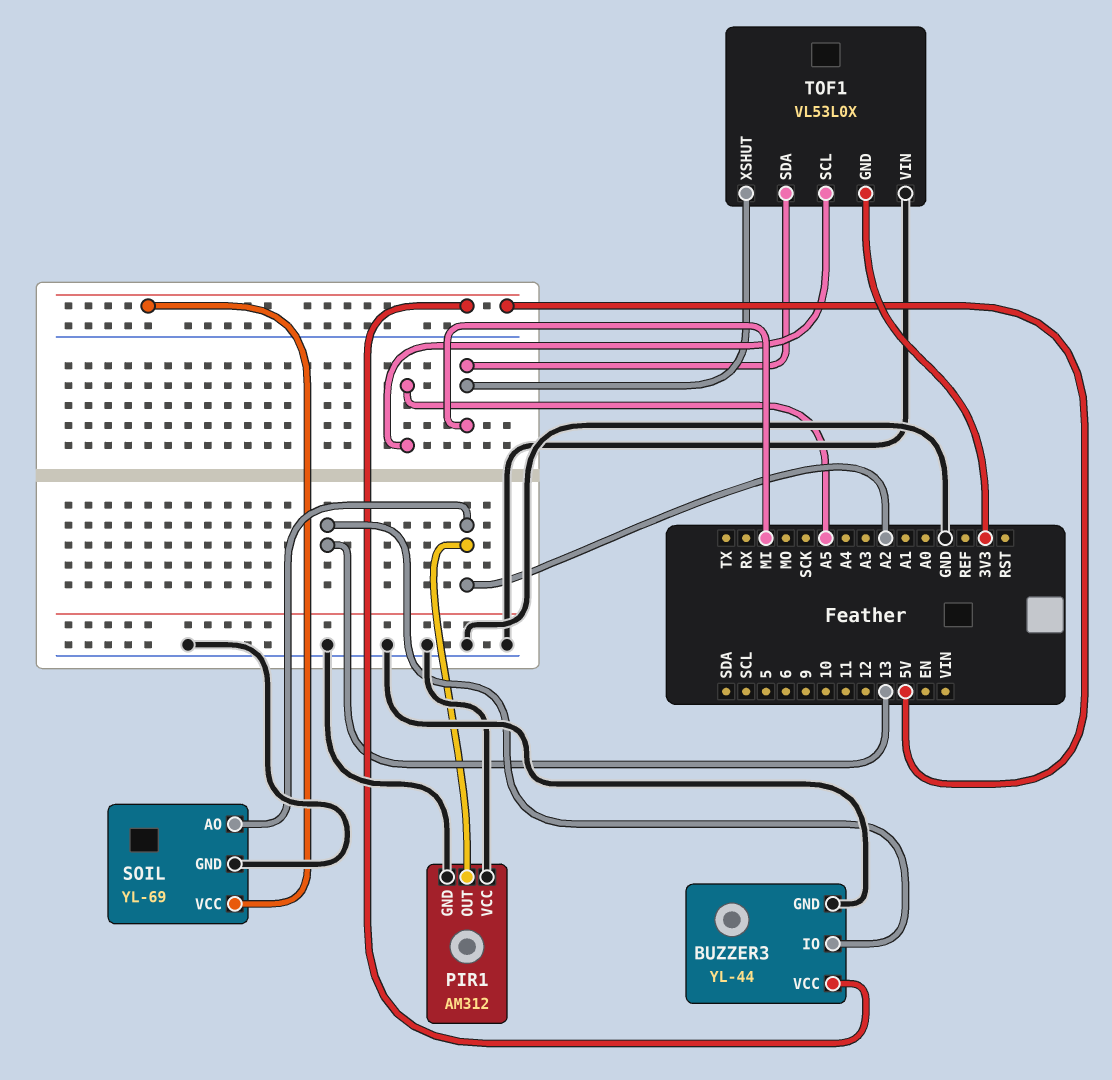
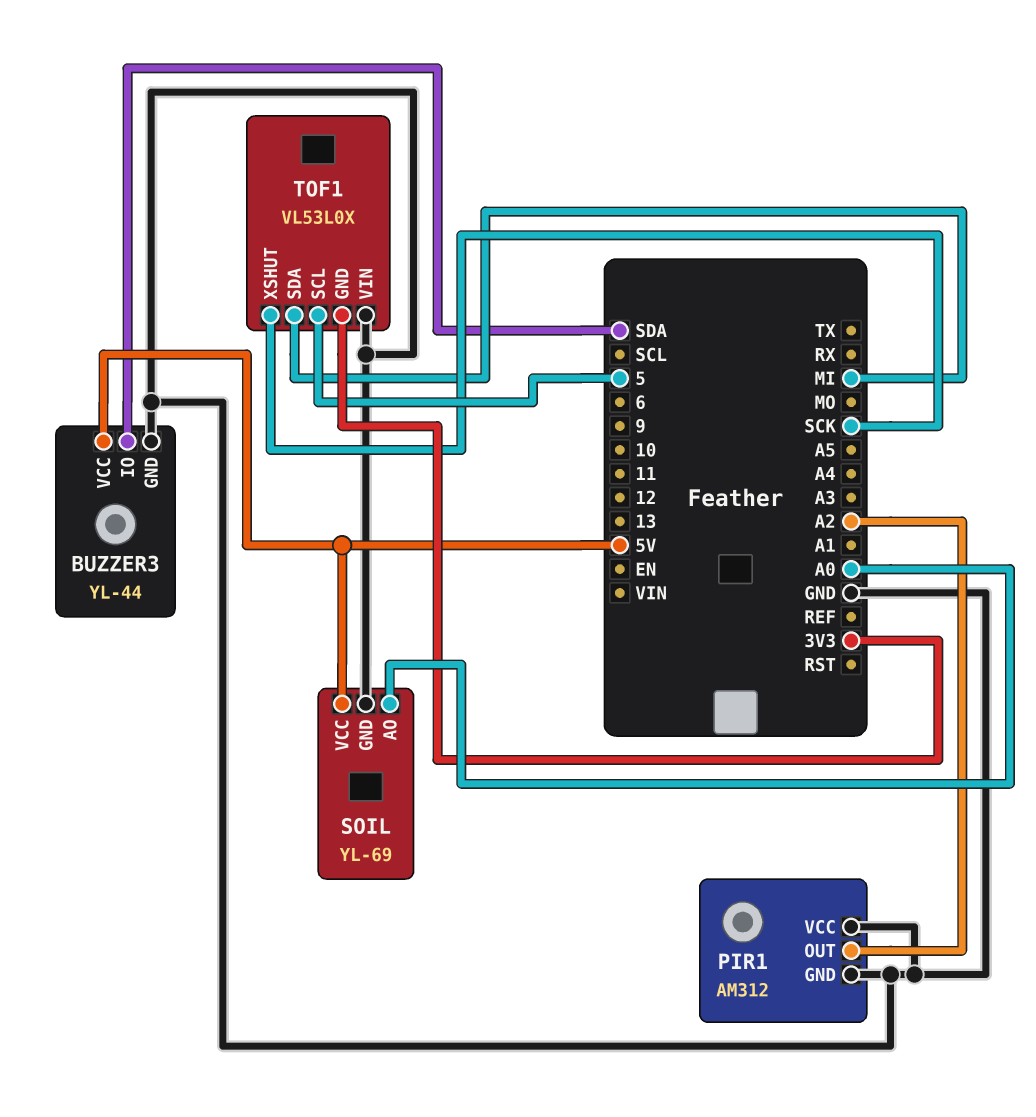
BUZZER3 pin IO: 13 -> SDA
SOIL pin AO: A2 -> A0
TOF1 pin SCL: A5 -> 5
TOF1 pin XSHUT: MI -> SCK

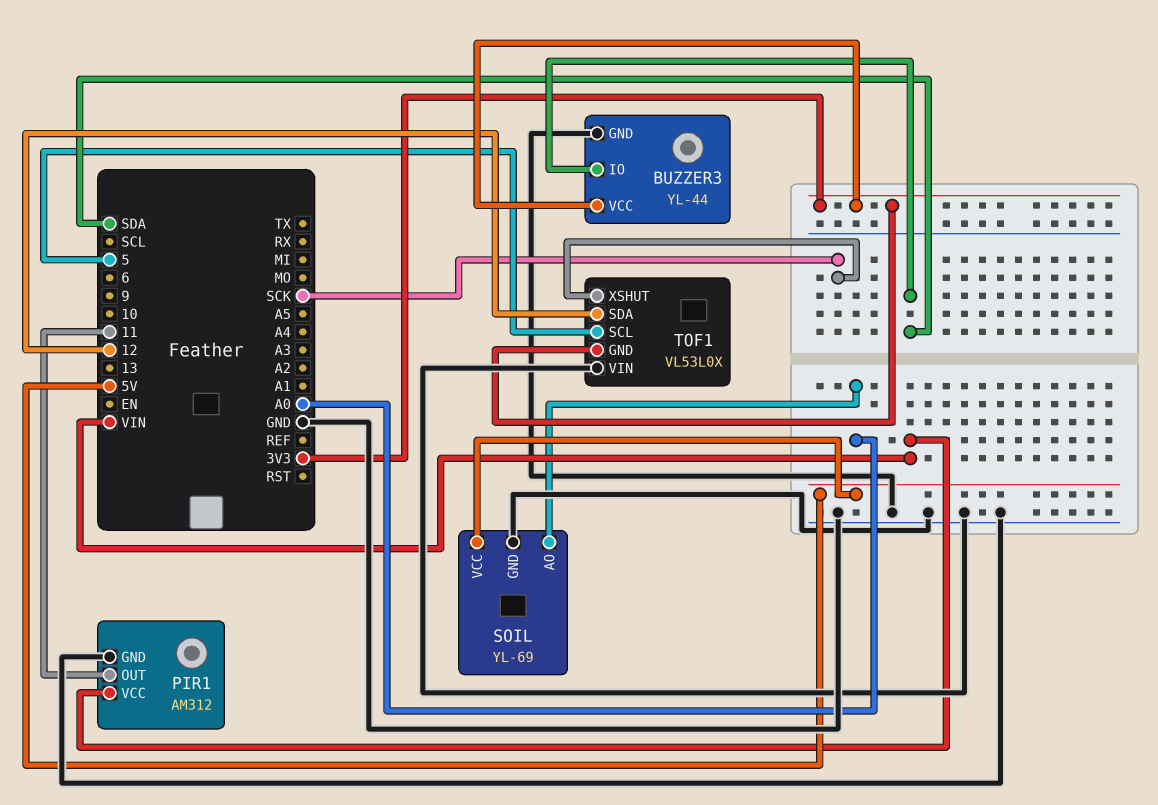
BUZZER3 pin VCC: 5V -> 3V3
PIR1 pin OUT: A2 -> 11
PIR1 pin VCC: GND -> VIN
TOF1 pin SDA: MI -> 12

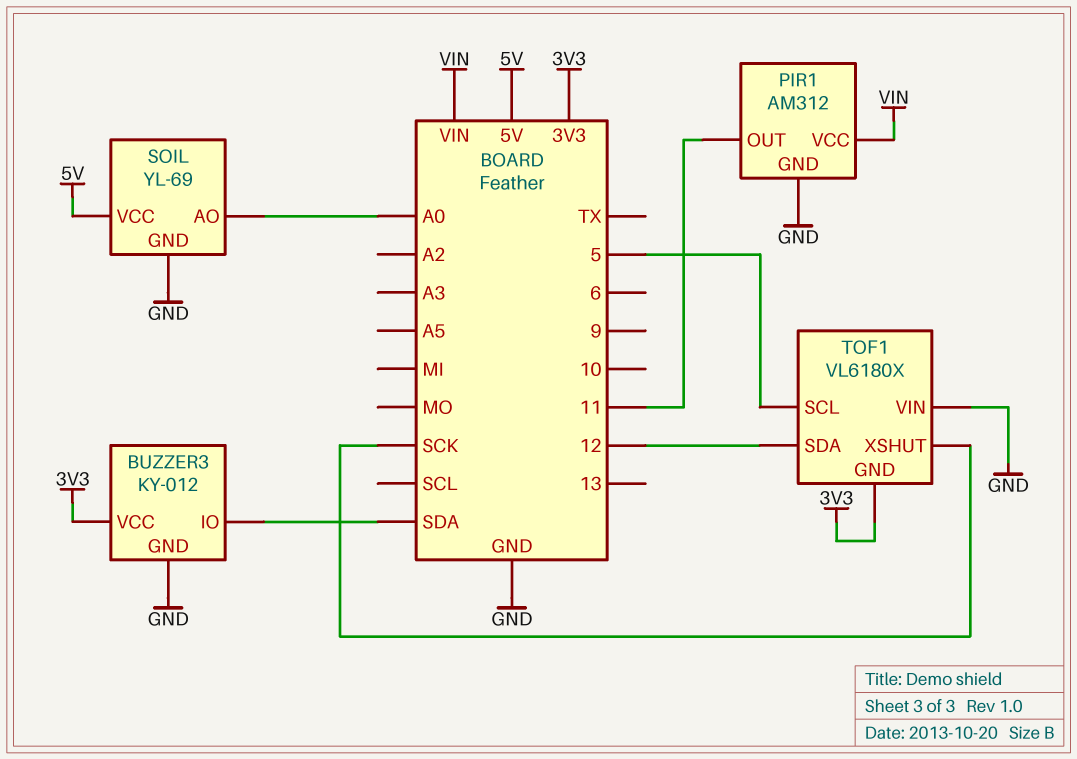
BUZZER3: YL-44 -> KY-012
TOF1: VL53L0X -> VL6180X

